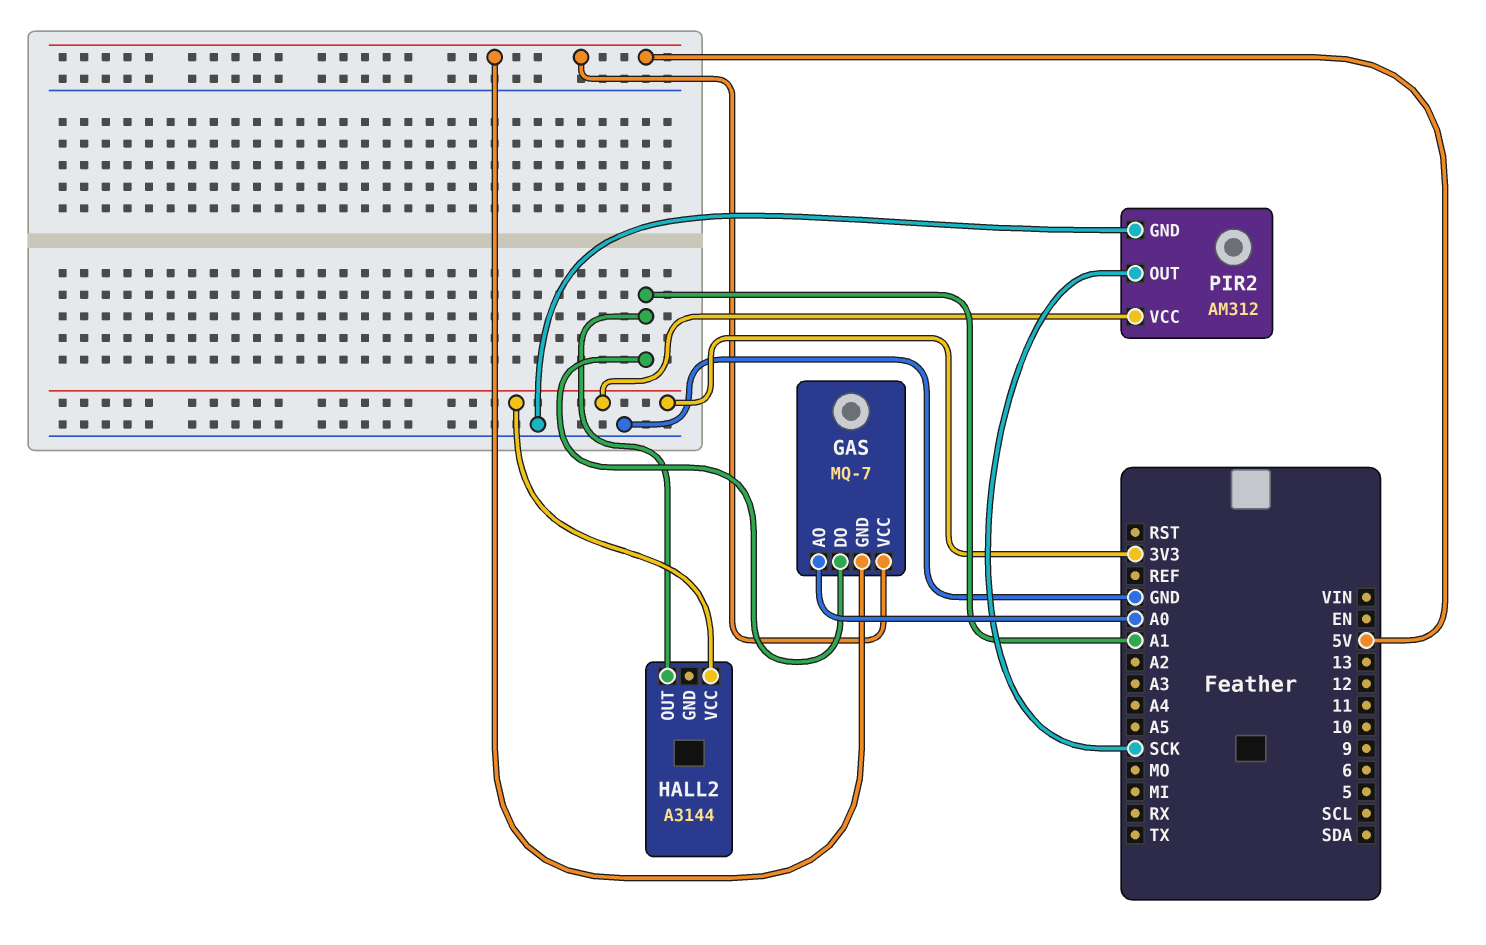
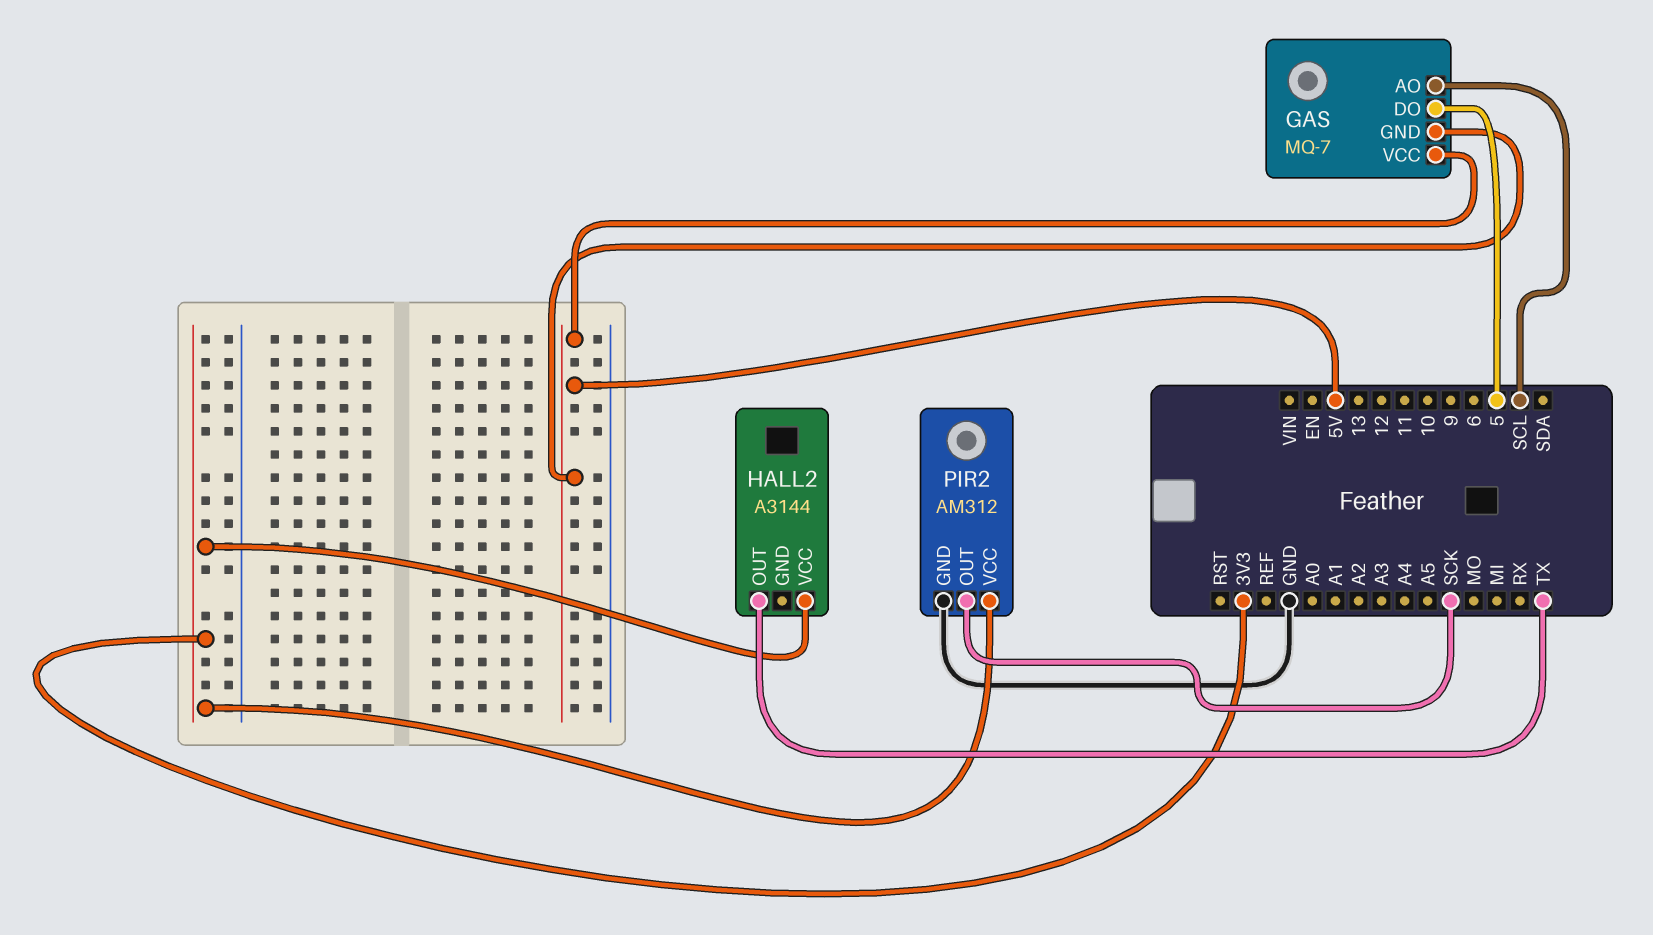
GAS pin AO: A0 -> SCL
GAS pin DO: A1 -> 5
HALL2 pin OUT: A1 -> TX

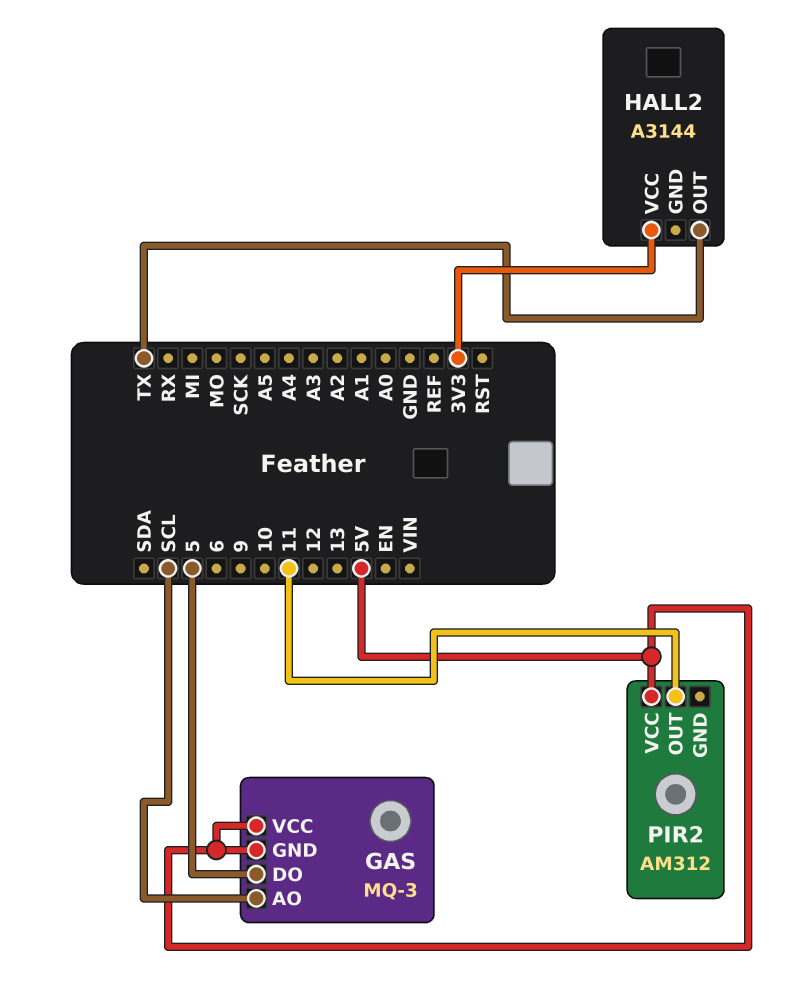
GAS: MQ-7 -> MQ-3
PIR2 pin GND: GND -> none
PIR2 pin OUT: SCK -> 11
PIR2 pin VCC: 3V3 -> 5V

